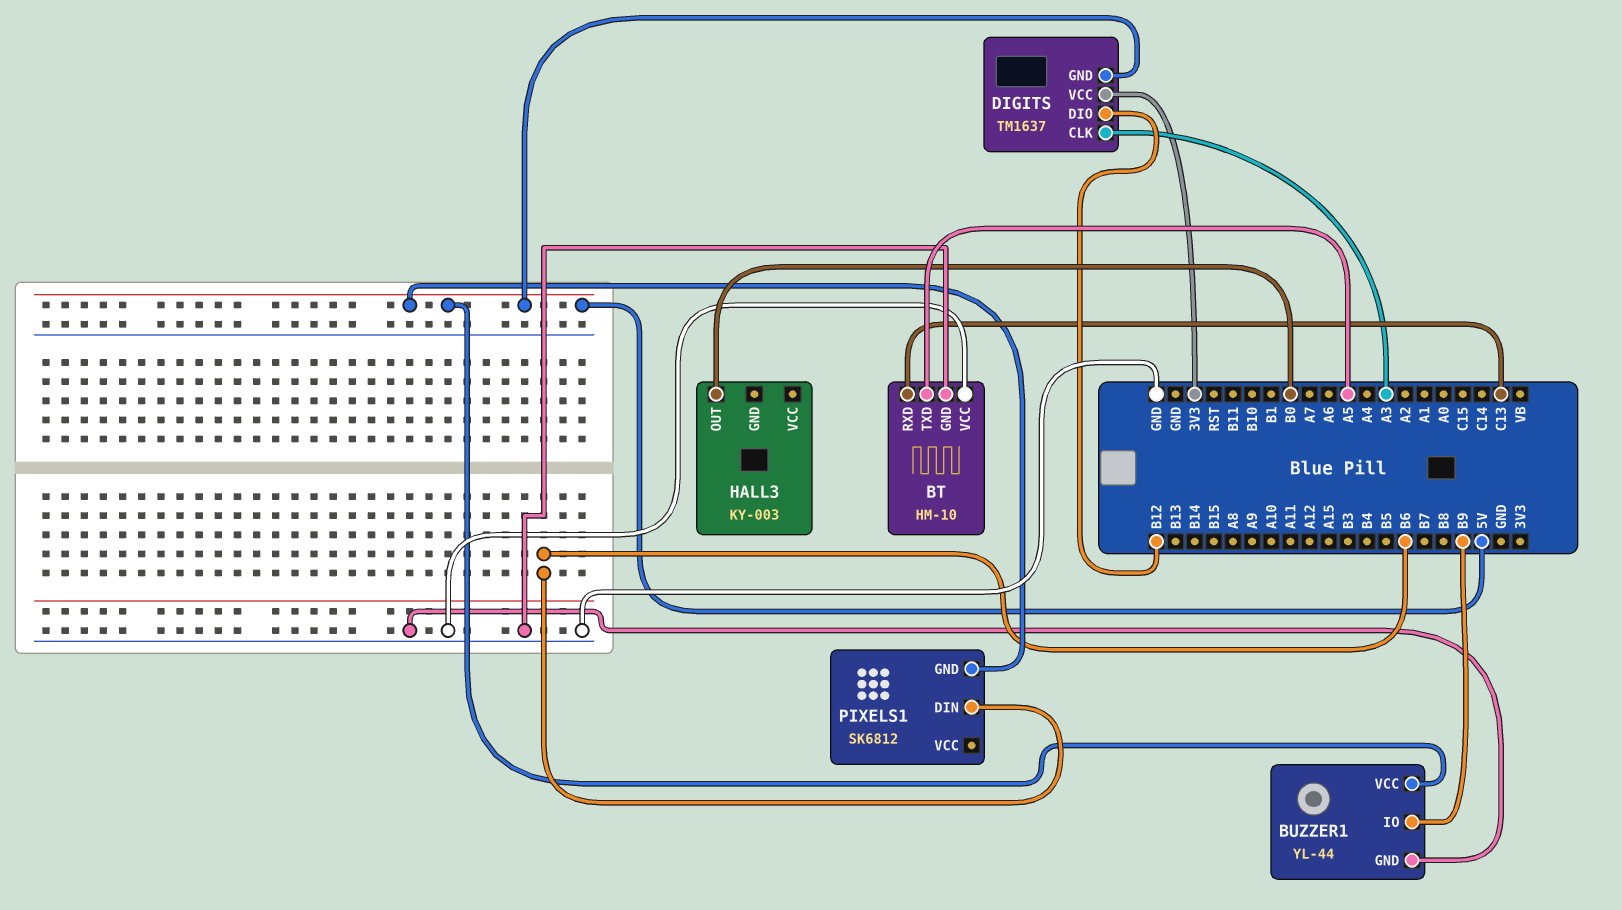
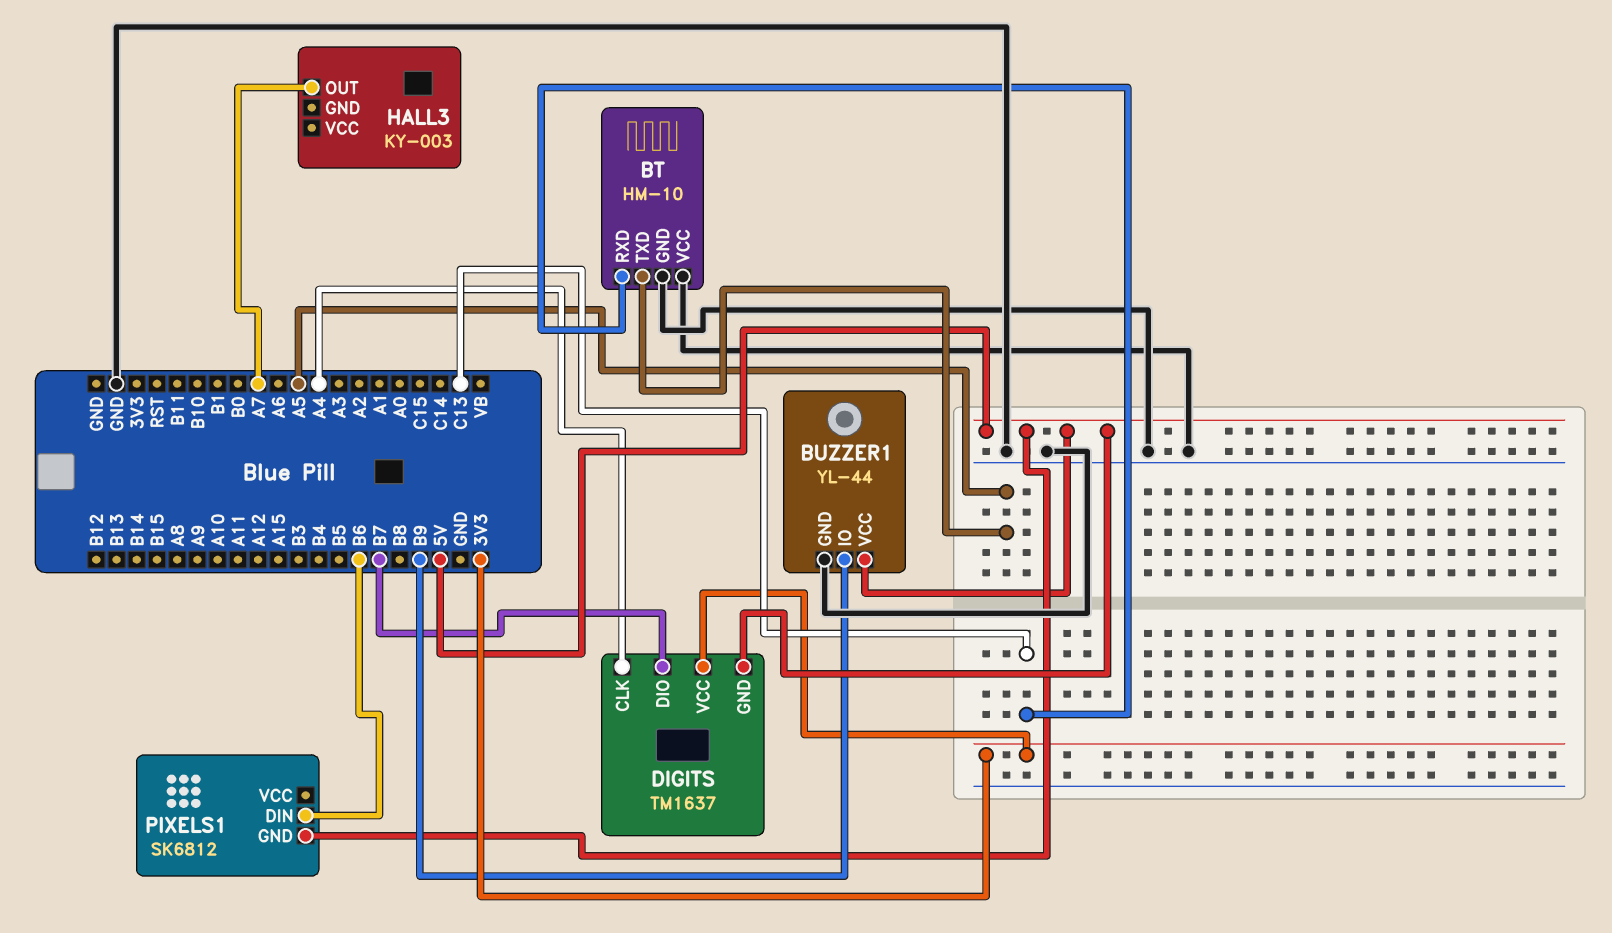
DIGITS pin CLK: A3 -> A4
DIGITS pin DIO: B12 -> B7
HALL3 pin OUT: B0 -> A7

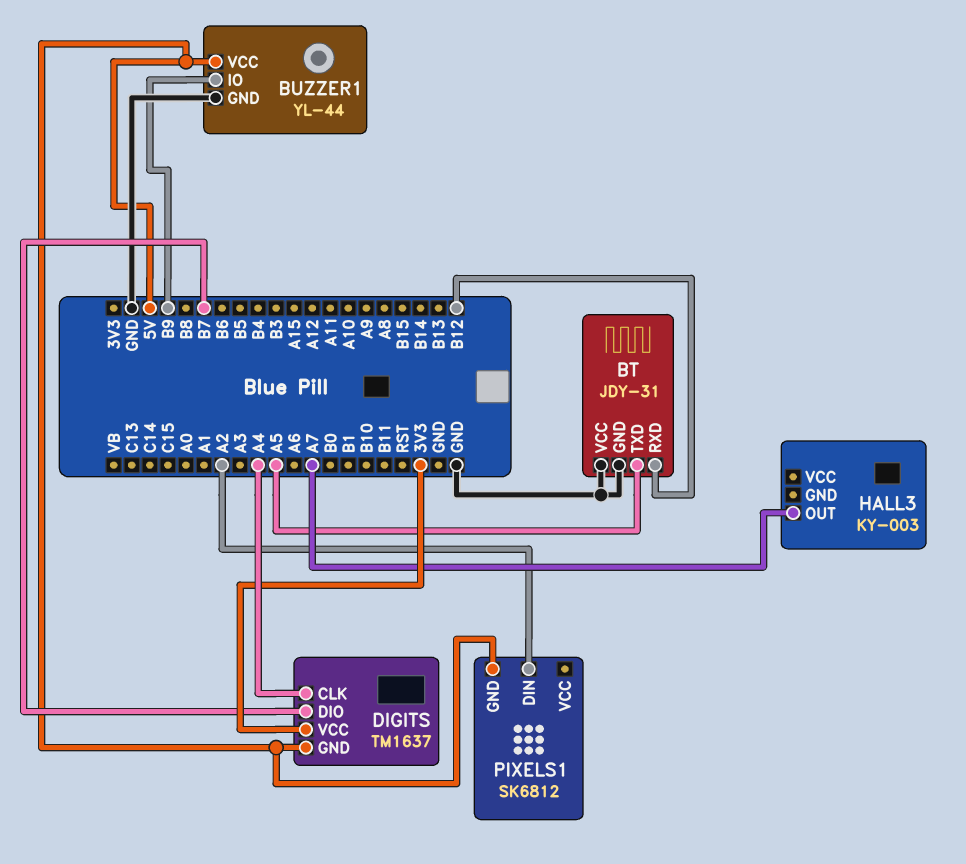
BT: HM-10 -> JDY-31
BT pin RXD: C13 -> B12
PIXELS1 pin DIN: B6 -> A2

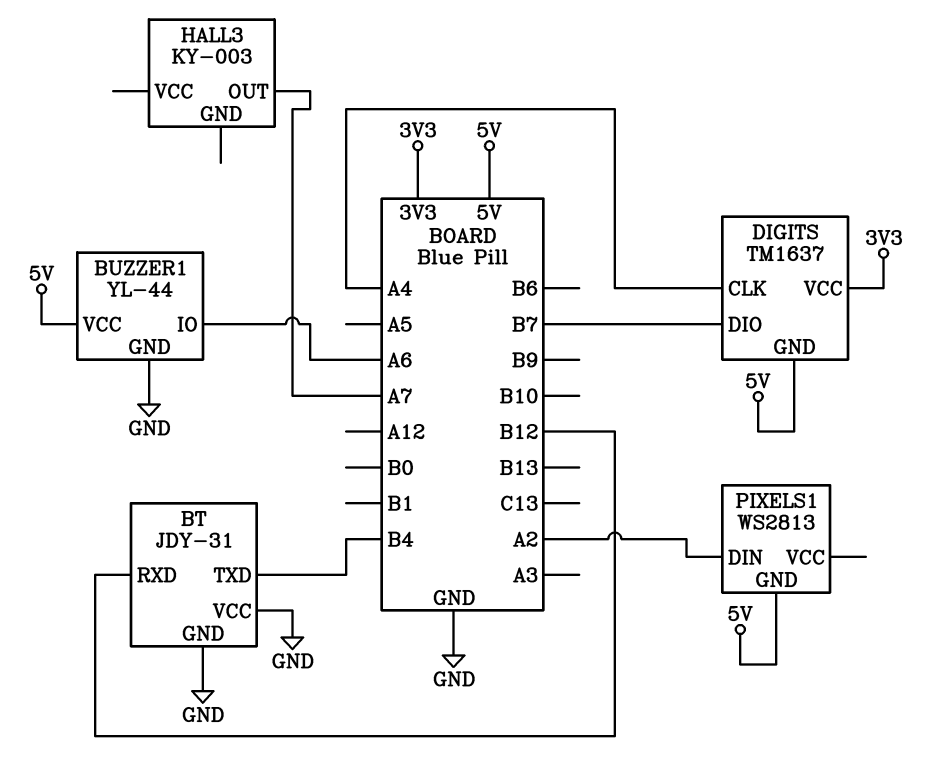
BT pin TXD: A5 -> B4
BUZZER1 pin IO: B9 -> A6
PIXELS1: SK6812 -> WS2813

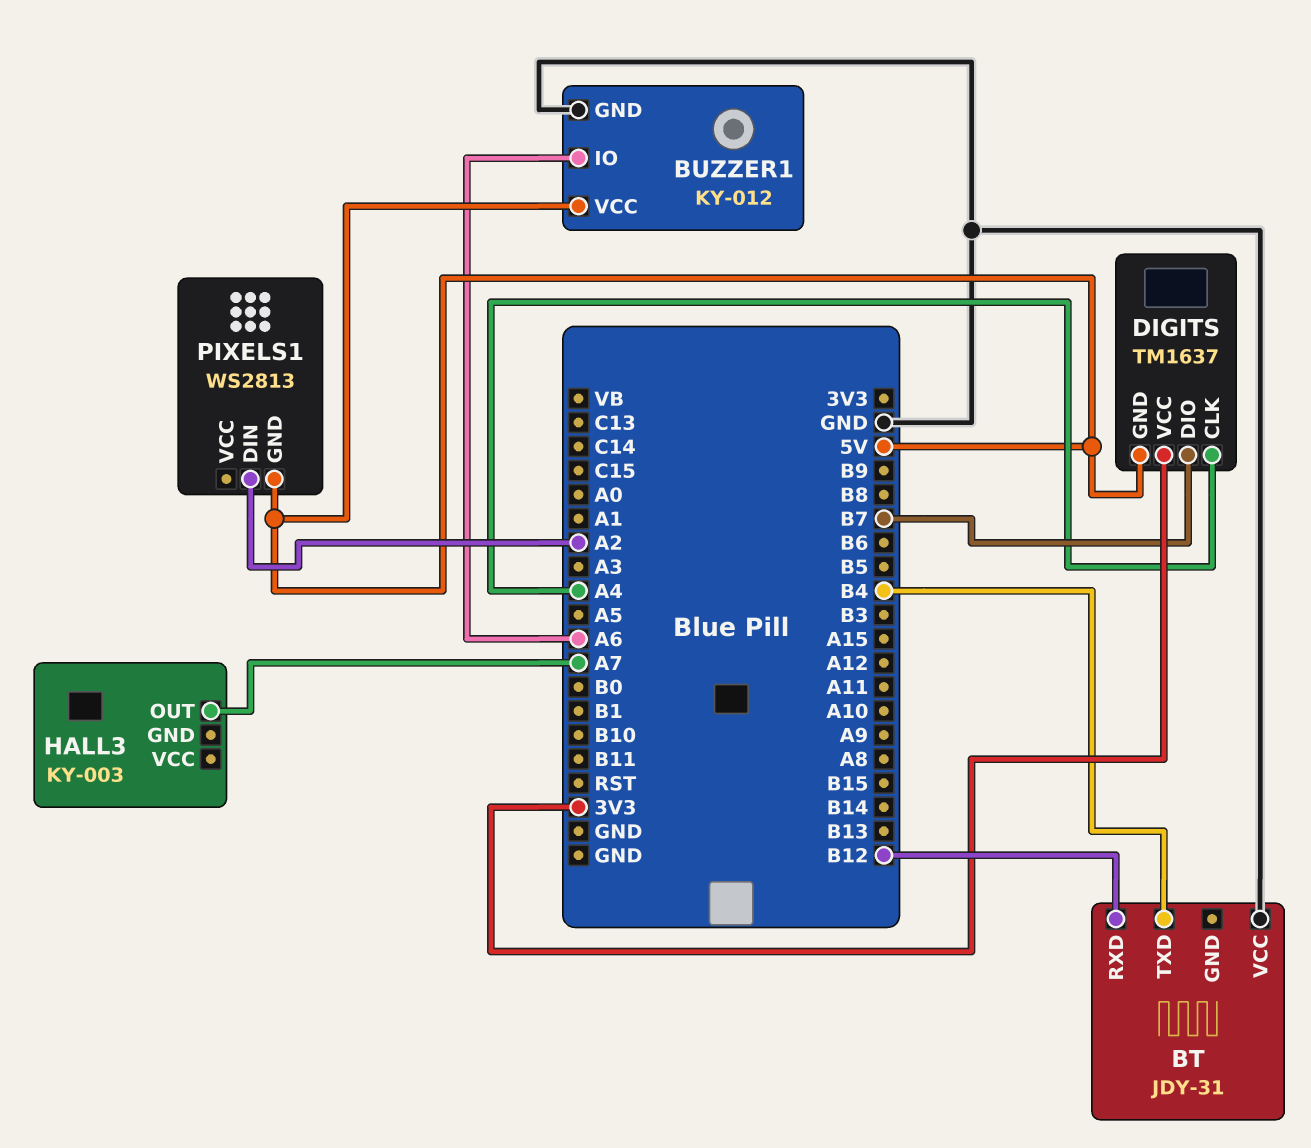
BT pin GND: GND -> none
BUZZER1: YL-44 -> KY-012

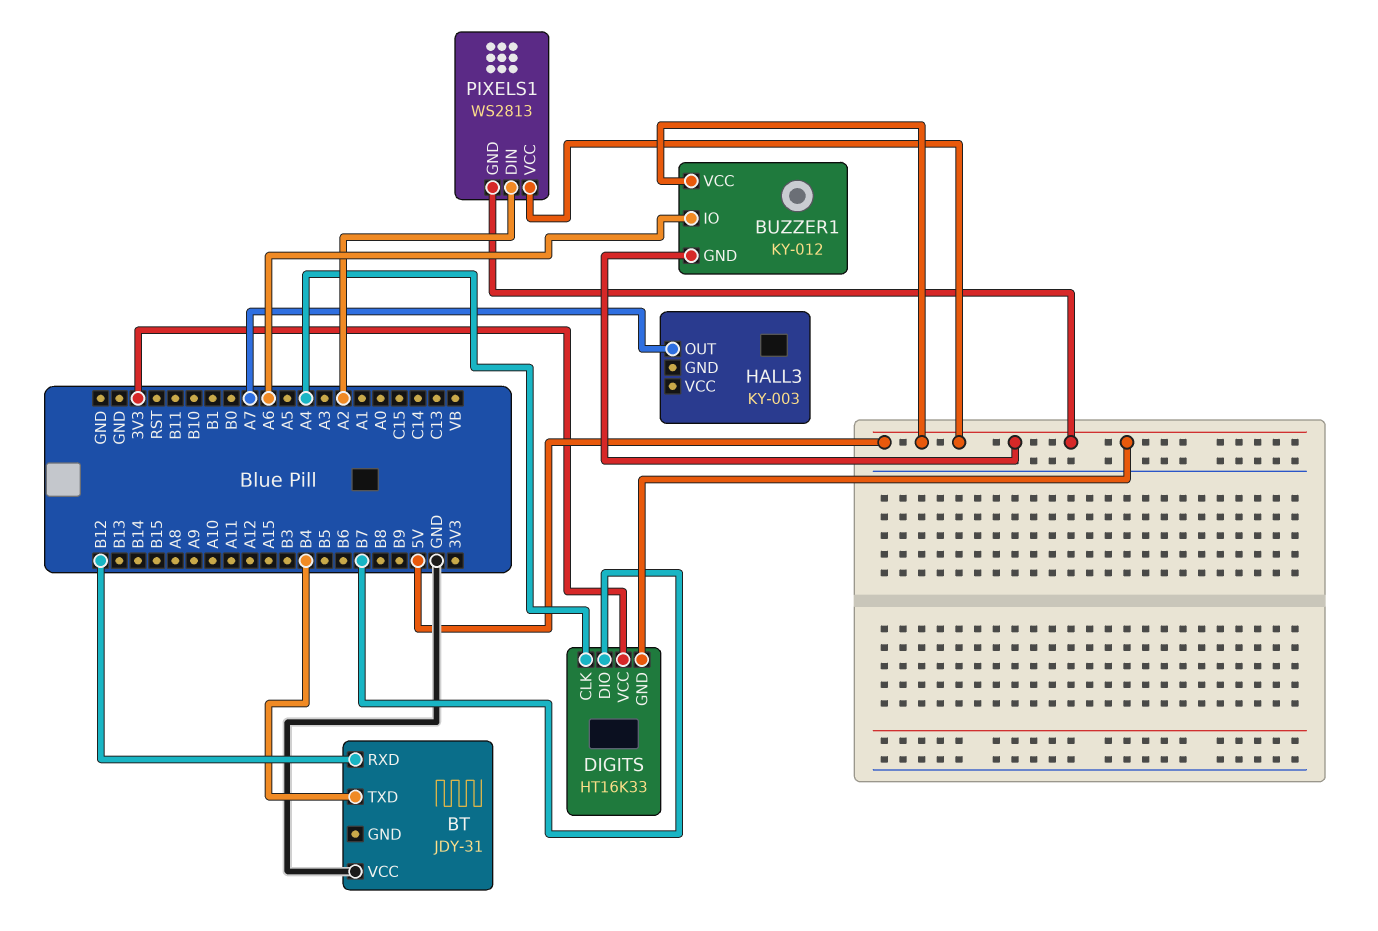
BUZZER1 pin GND: GND -> 5V
DIGITS: TM1637 -> HT16K33
PIXELS1 pin VCC: none -> 5V

